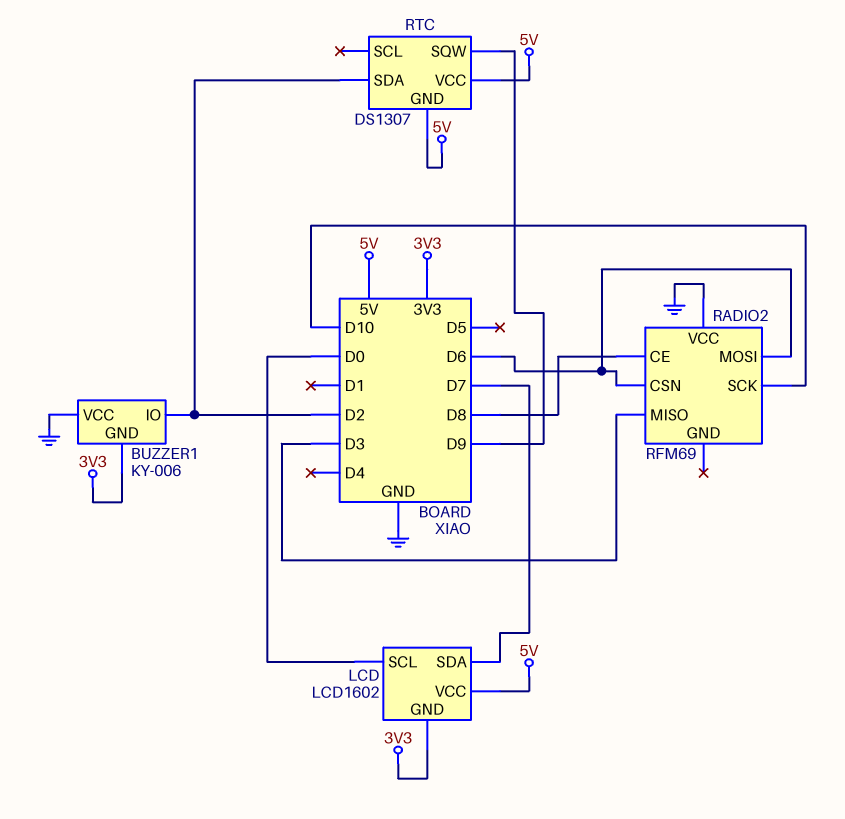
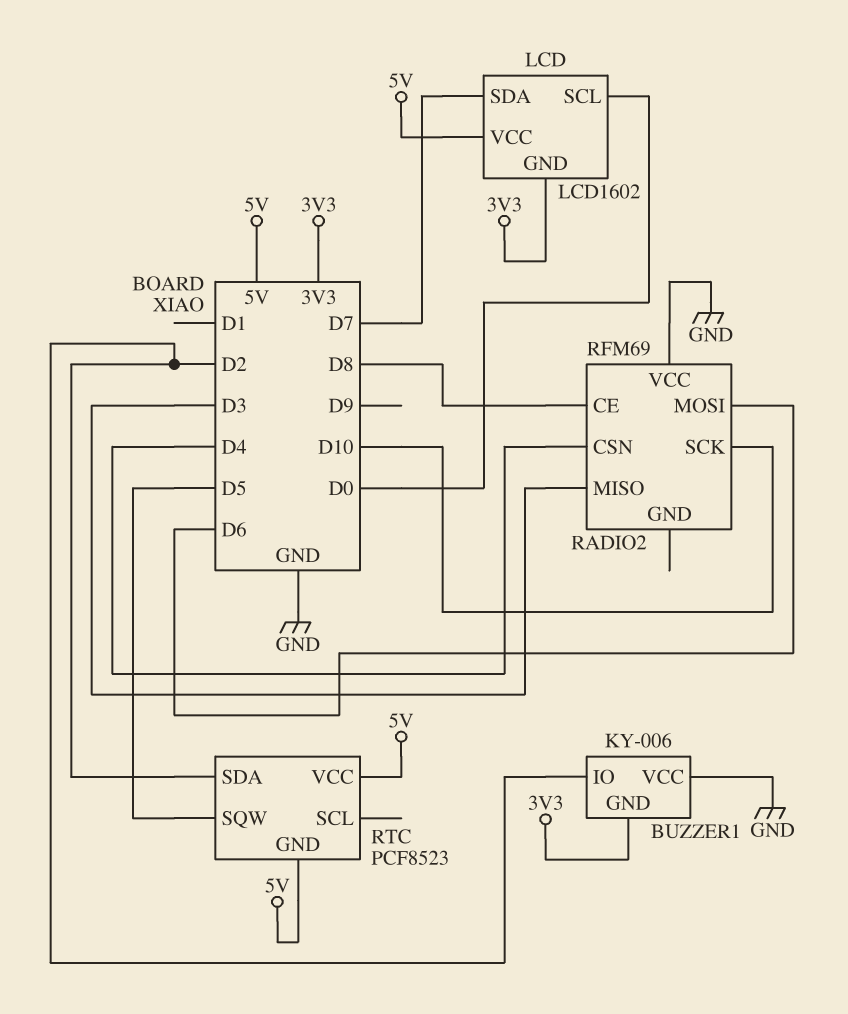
RADIO2 pin CSN: D6 -> D4
RTC: DS1307 -> PCF8523
RTC pin SQW: D9 -> D5

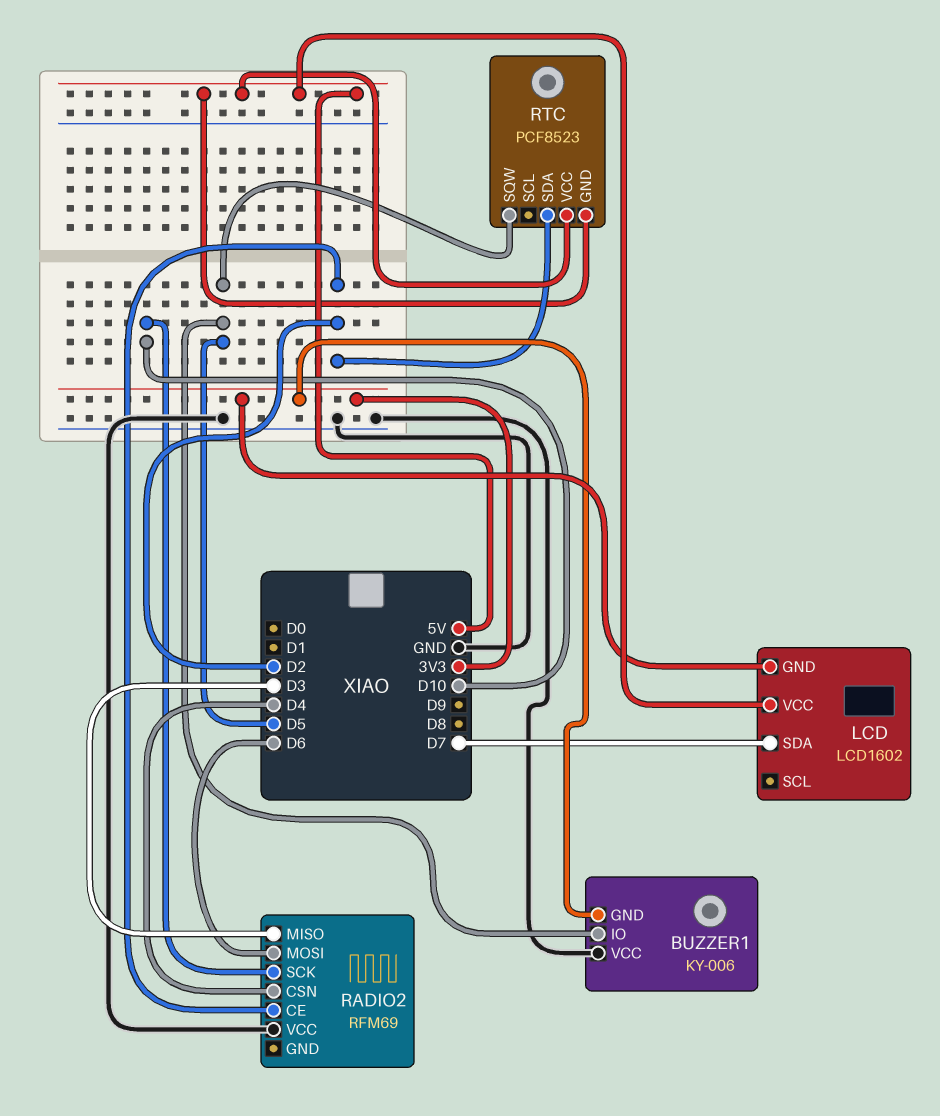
BUZZER1 pin IO: D2 -> D5
LCD pin SCL: D0 -> none
RADIO2 pin CE: D8 -> D2

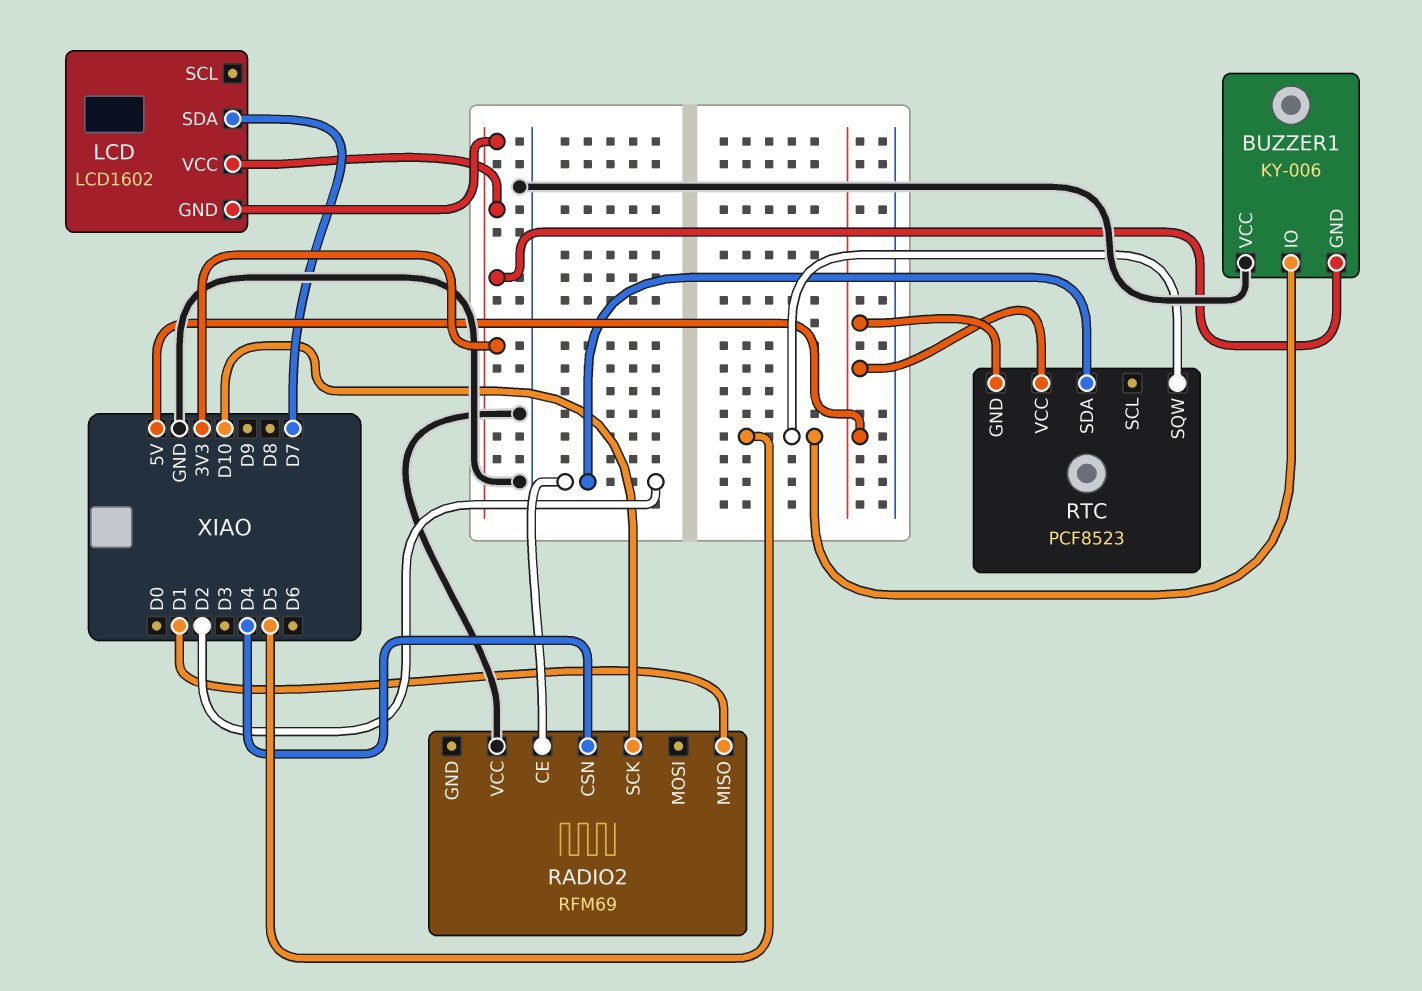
LCD pin VCC: 5V -> 3V3
RADIO2 pin MISO: D3 -> D1
RADIO2 pin MOSI: D6 -> none

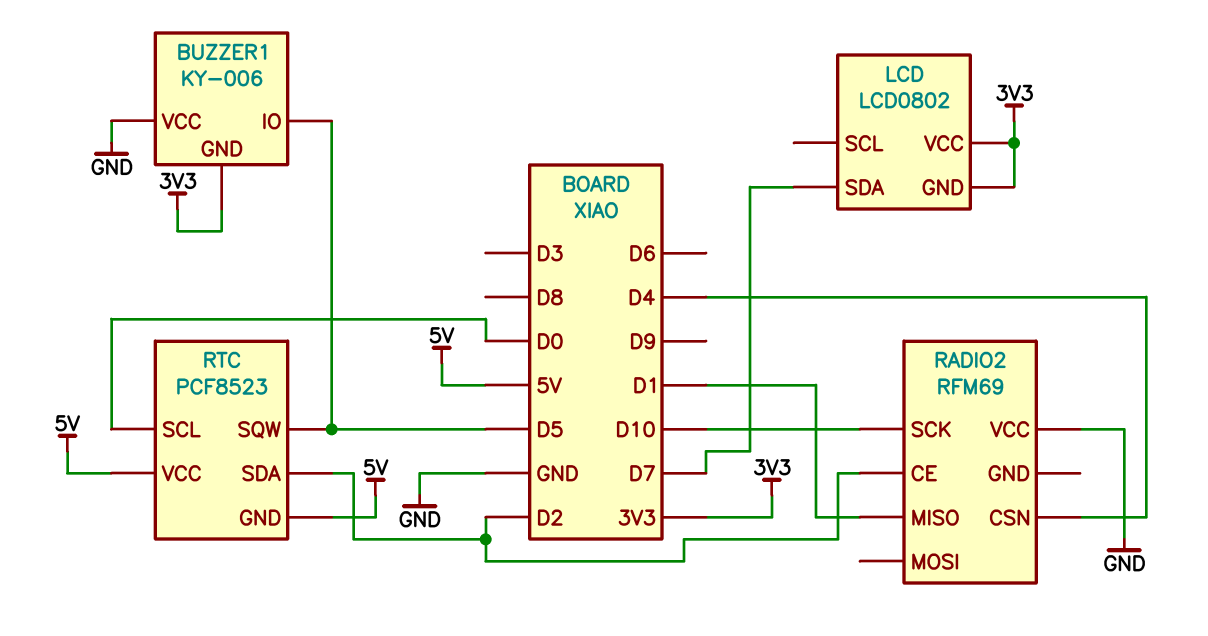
LCD: LCD1602 -> LCD0802
RTC pin SCL: none -> D0

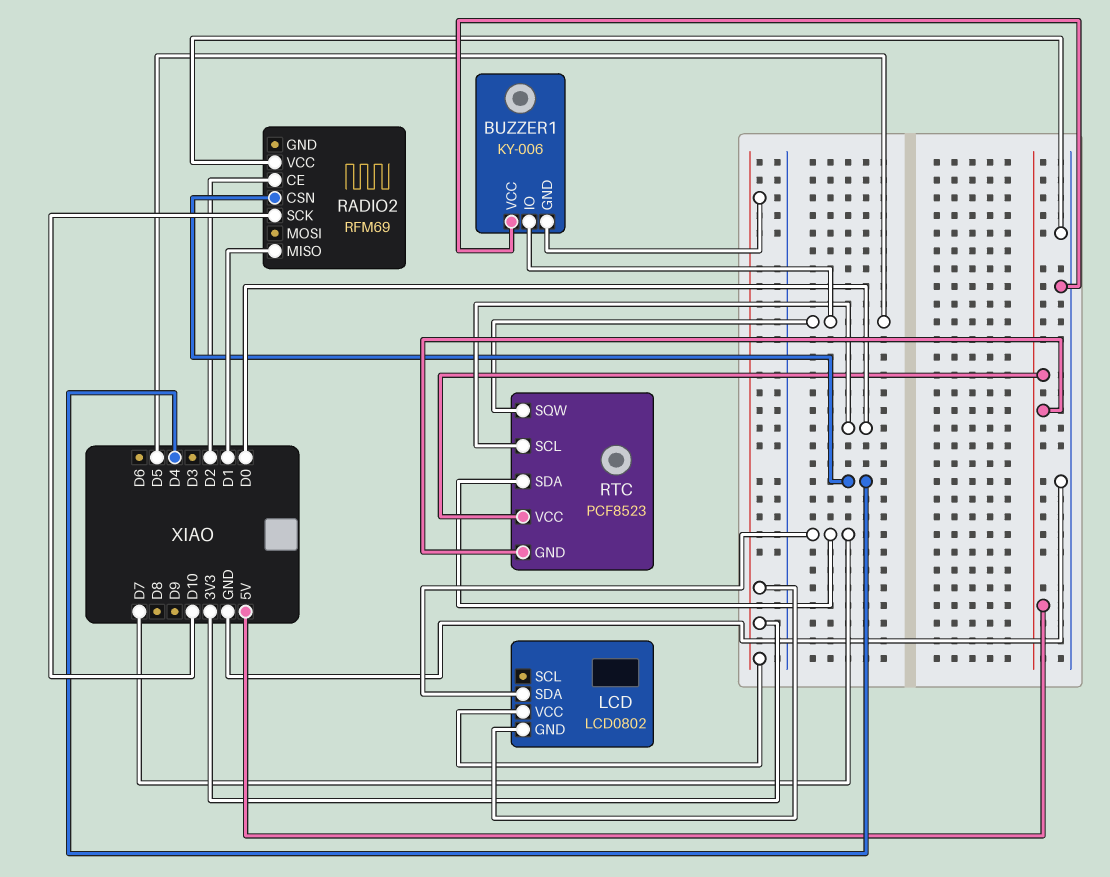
RTC pin SDA: D2 -> D7

